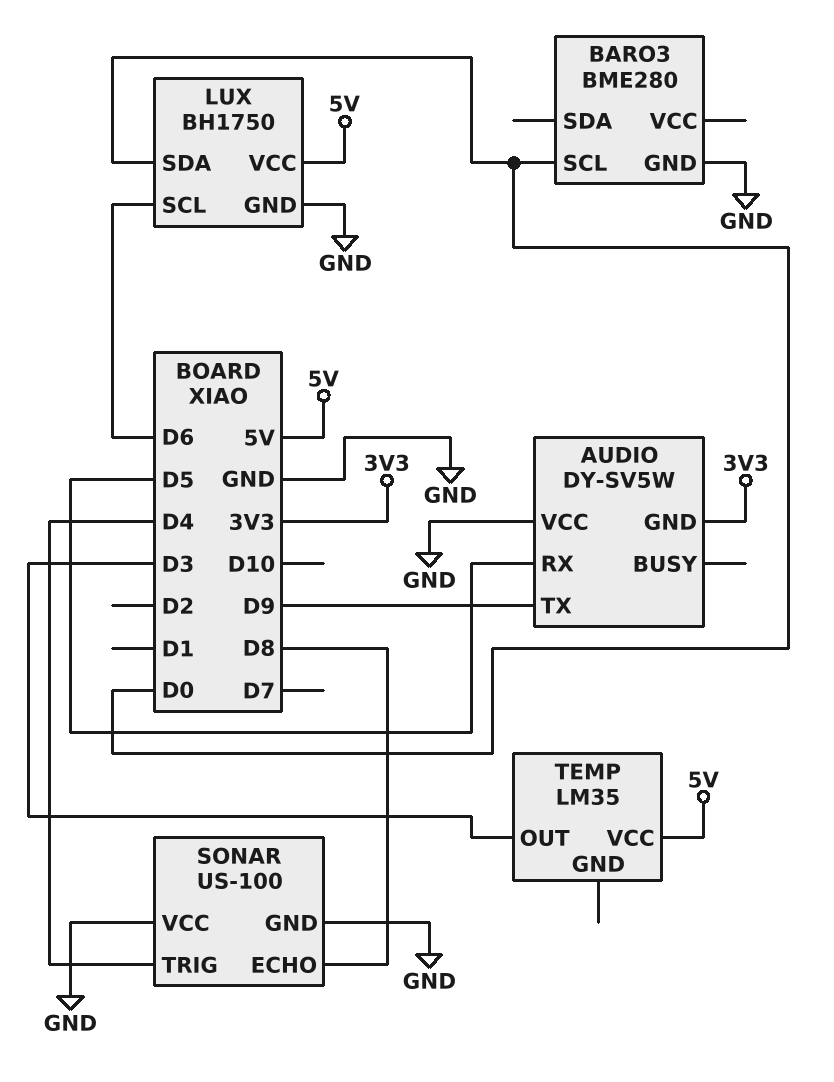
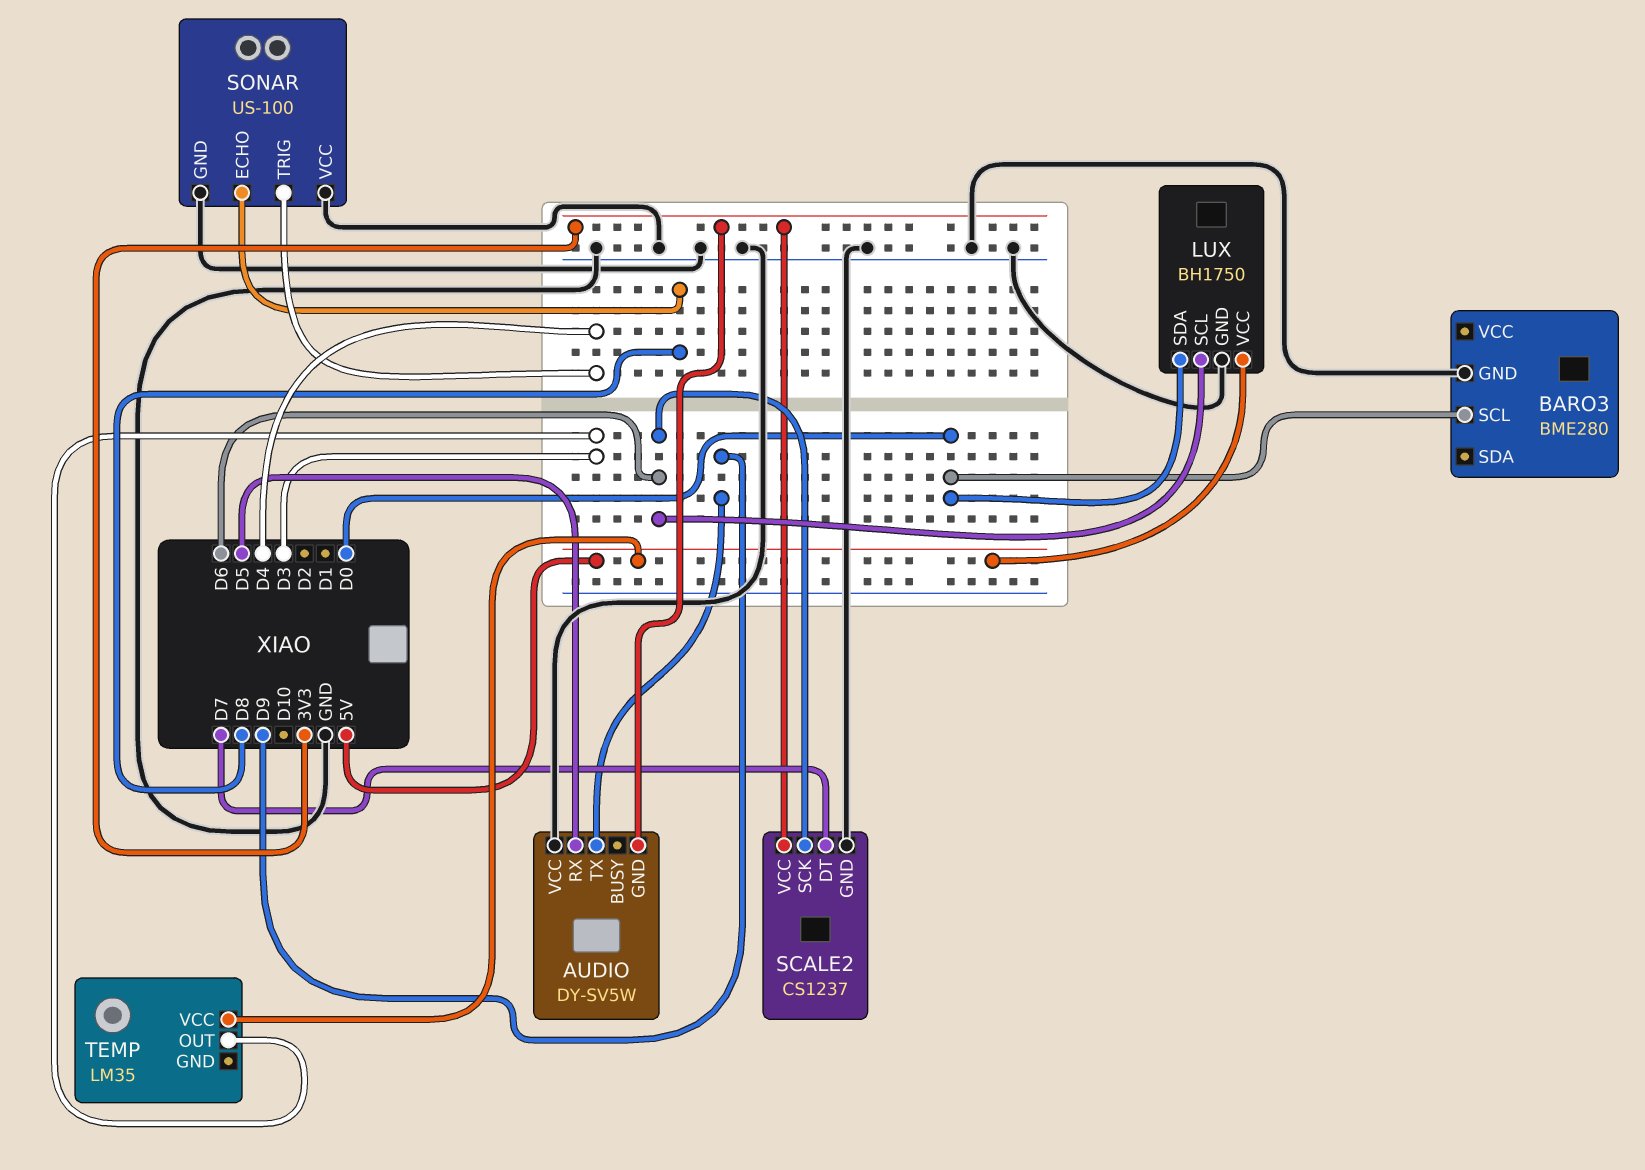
SCALE2: none -> CS1237
SCALE2 pin DT: none -> D7
SCALE2 pin GND: none -> GND
SCALE2 pin SCK: none -> D6
SCALE2 pin VCC: none -> 3V3

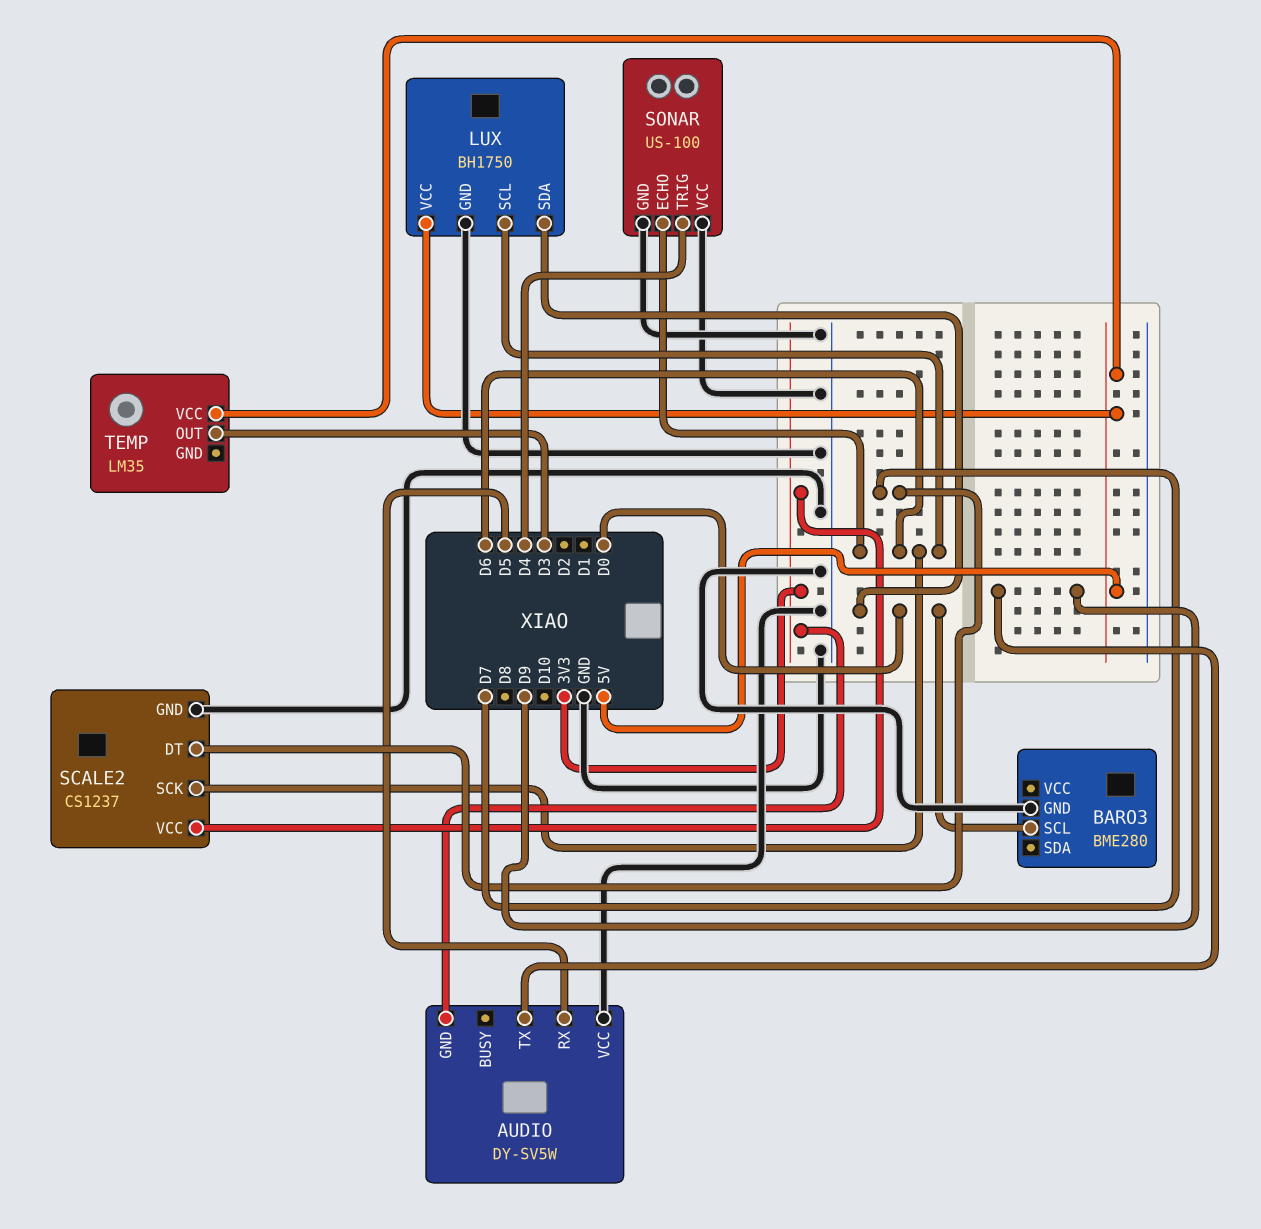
SONAR pin ECHO: D8 -> D6

